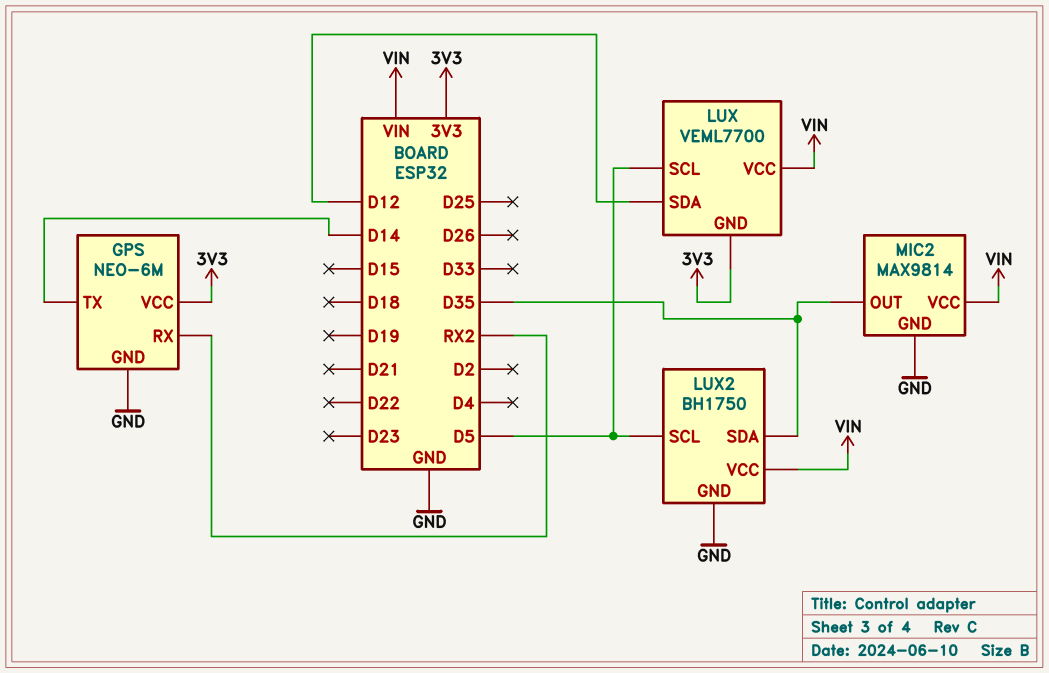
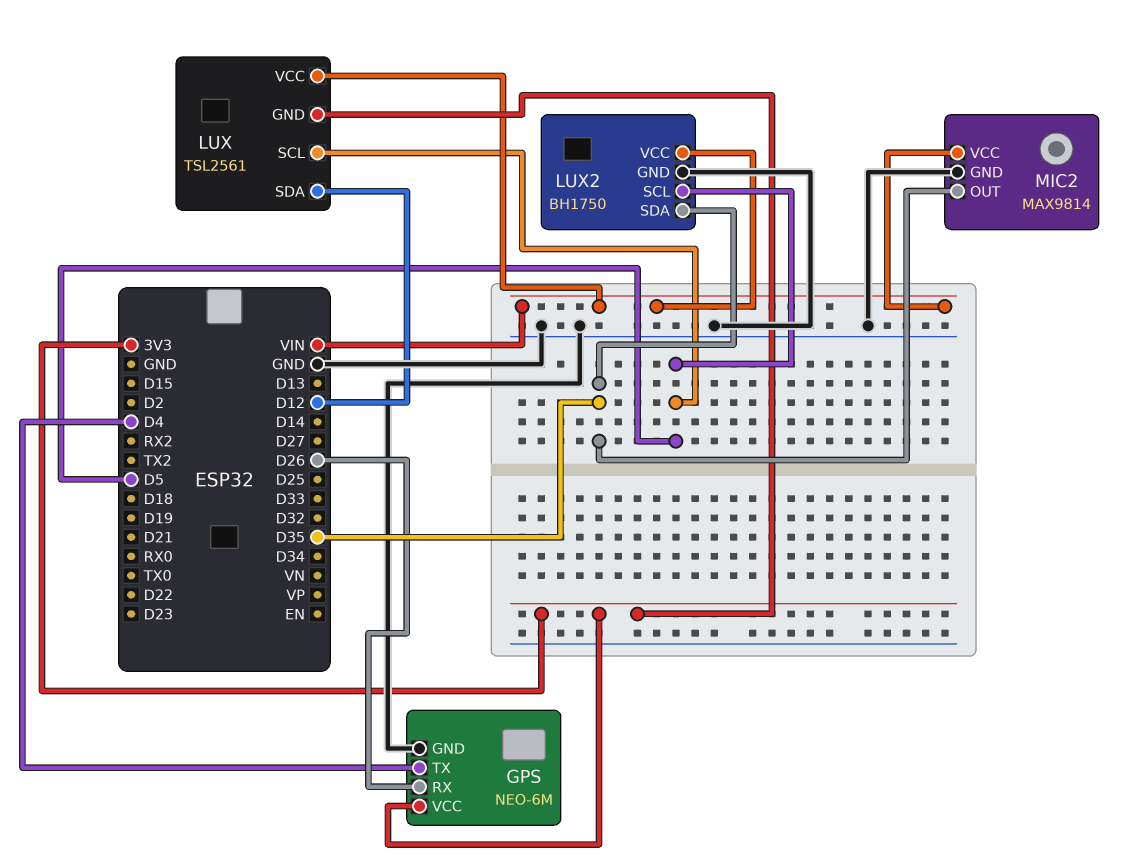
GPS pin RX: RX2 -> D26
GPS pin TX: D14 -> D4
LUX: VEML7700 -> TSL2561

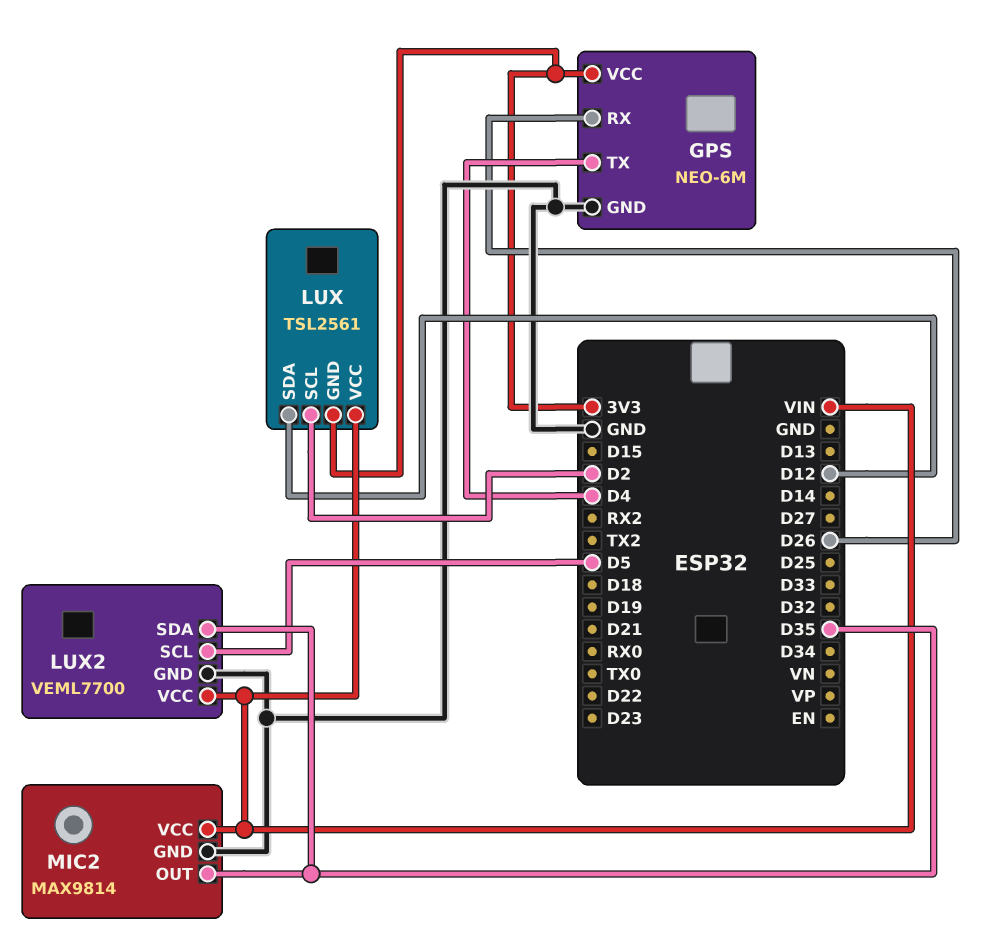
LUX pin SCL: D5 -> D2
LUX2: BH1750 -> VEML7700

